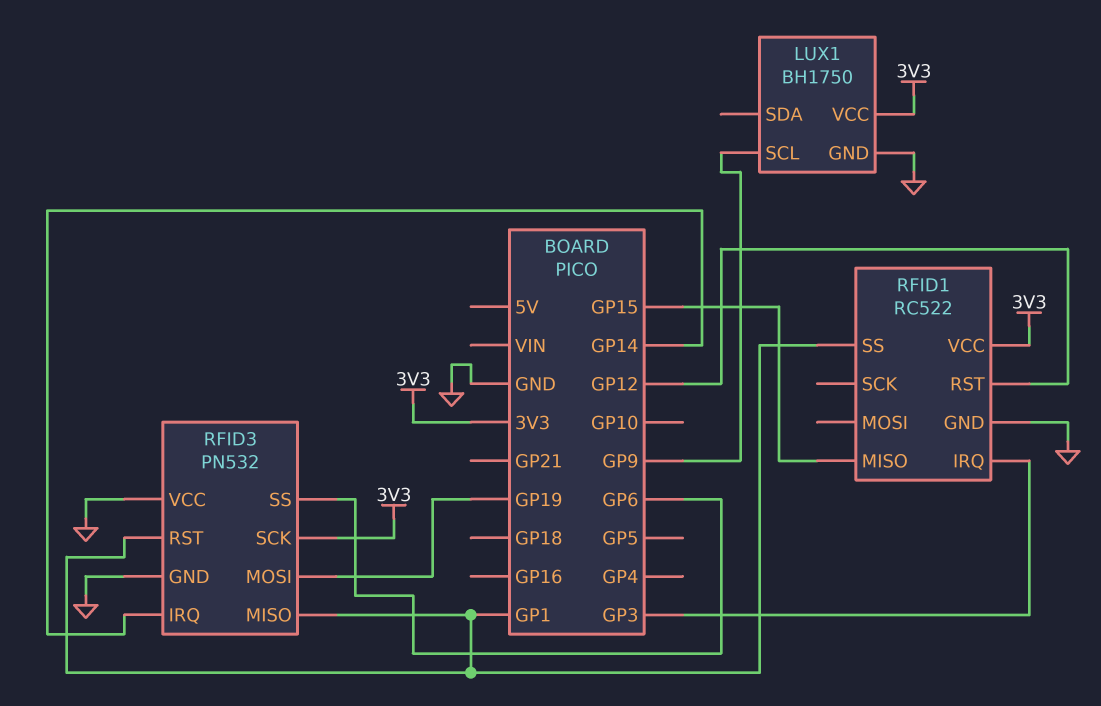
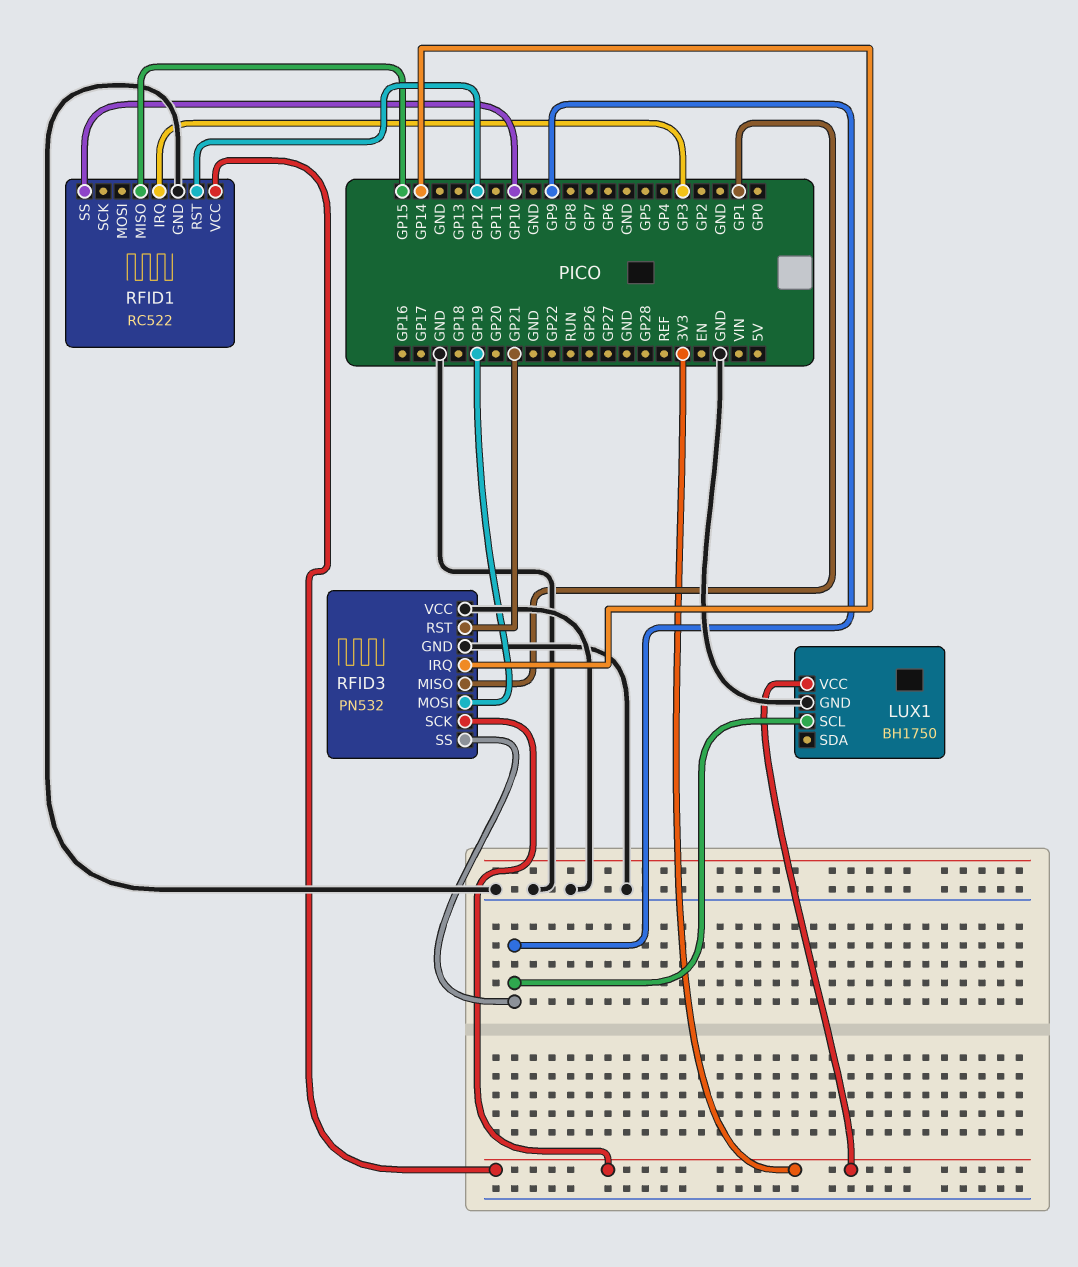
RFID1 pin SS: GP1 -> GP10
RFID3 pin RST: GP1 -> GP21
RFID3 pin SS: GP6 -> GP9

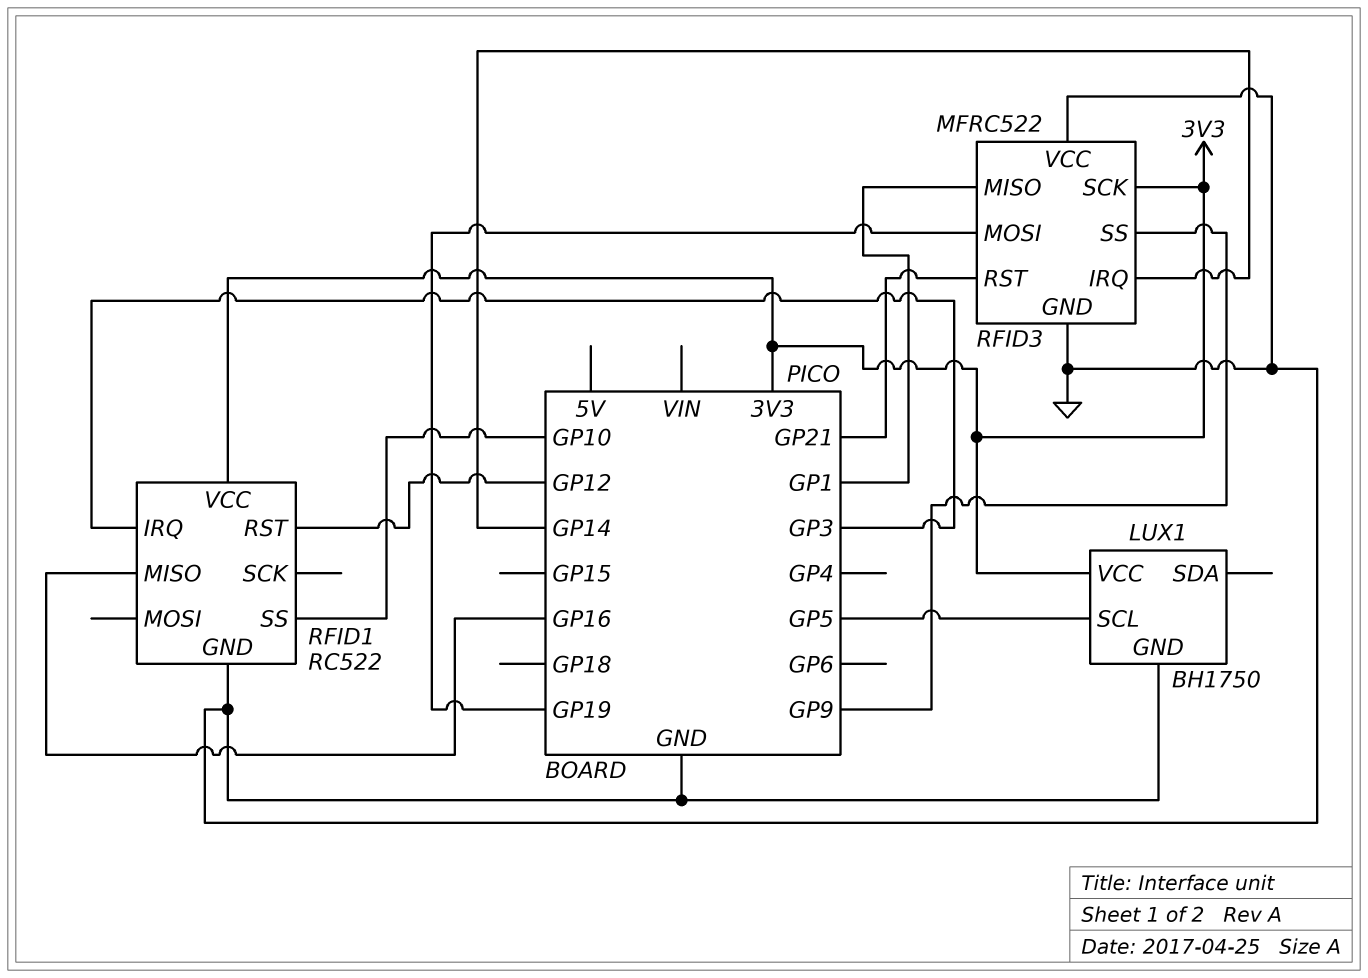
LUX1 pin SCL: GP9 -> GP5
RFID1 pin MISO: GP15 -> GP16
RFID3: PN532 -> MFRC522

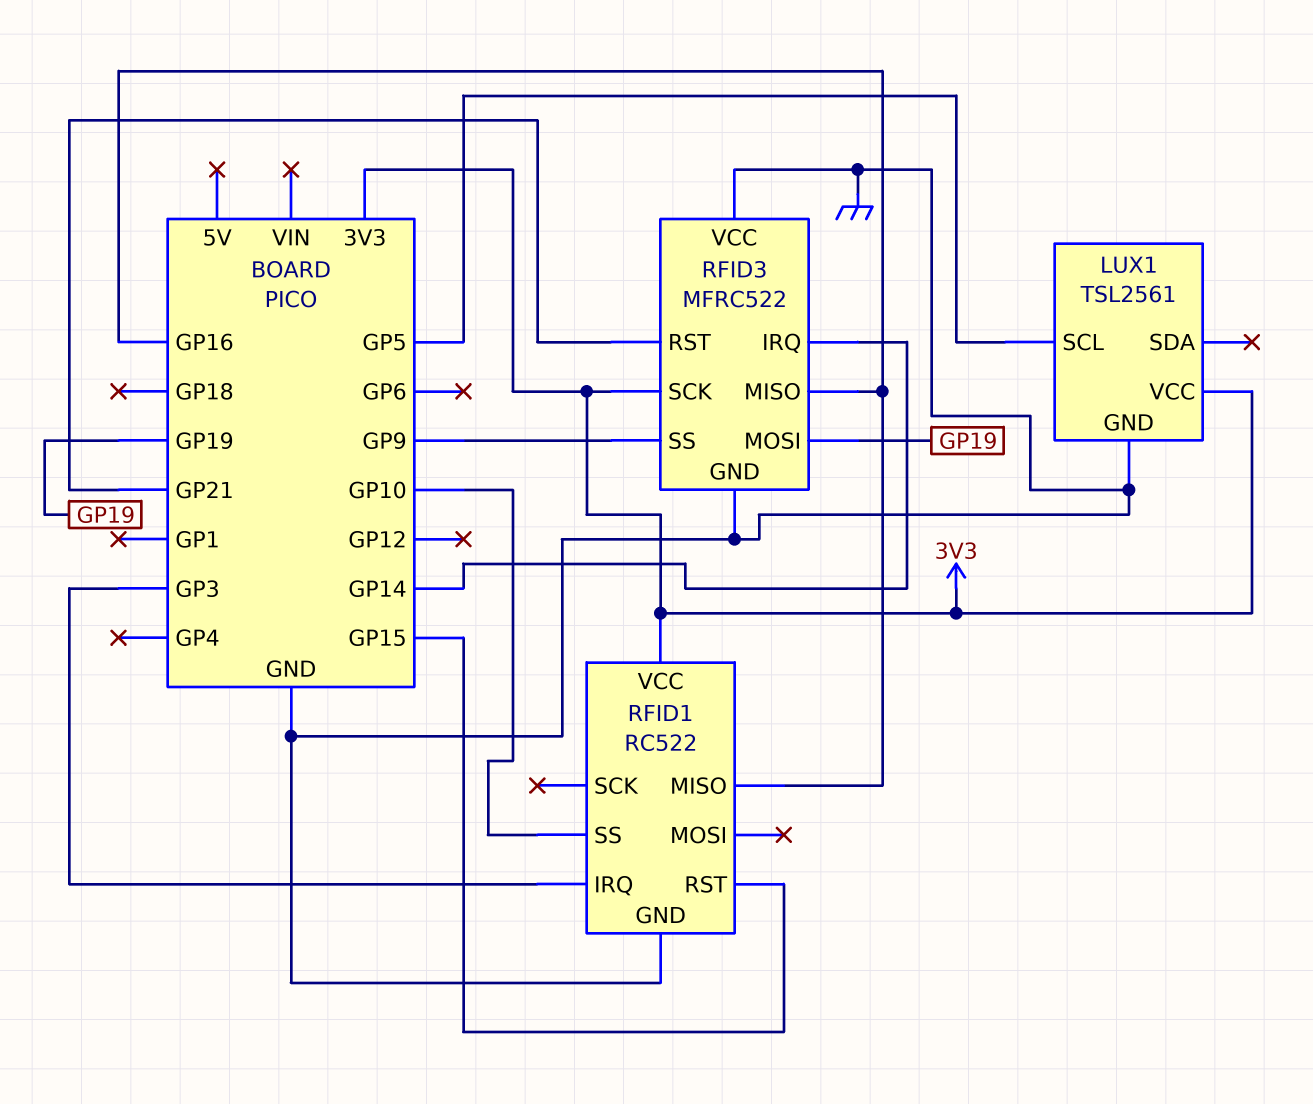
LUX1: BH1750 -> TSL2561
RFID1 pin RST: GP12 -> GP15
RFID3 pin MISO: GP1 -> GP16

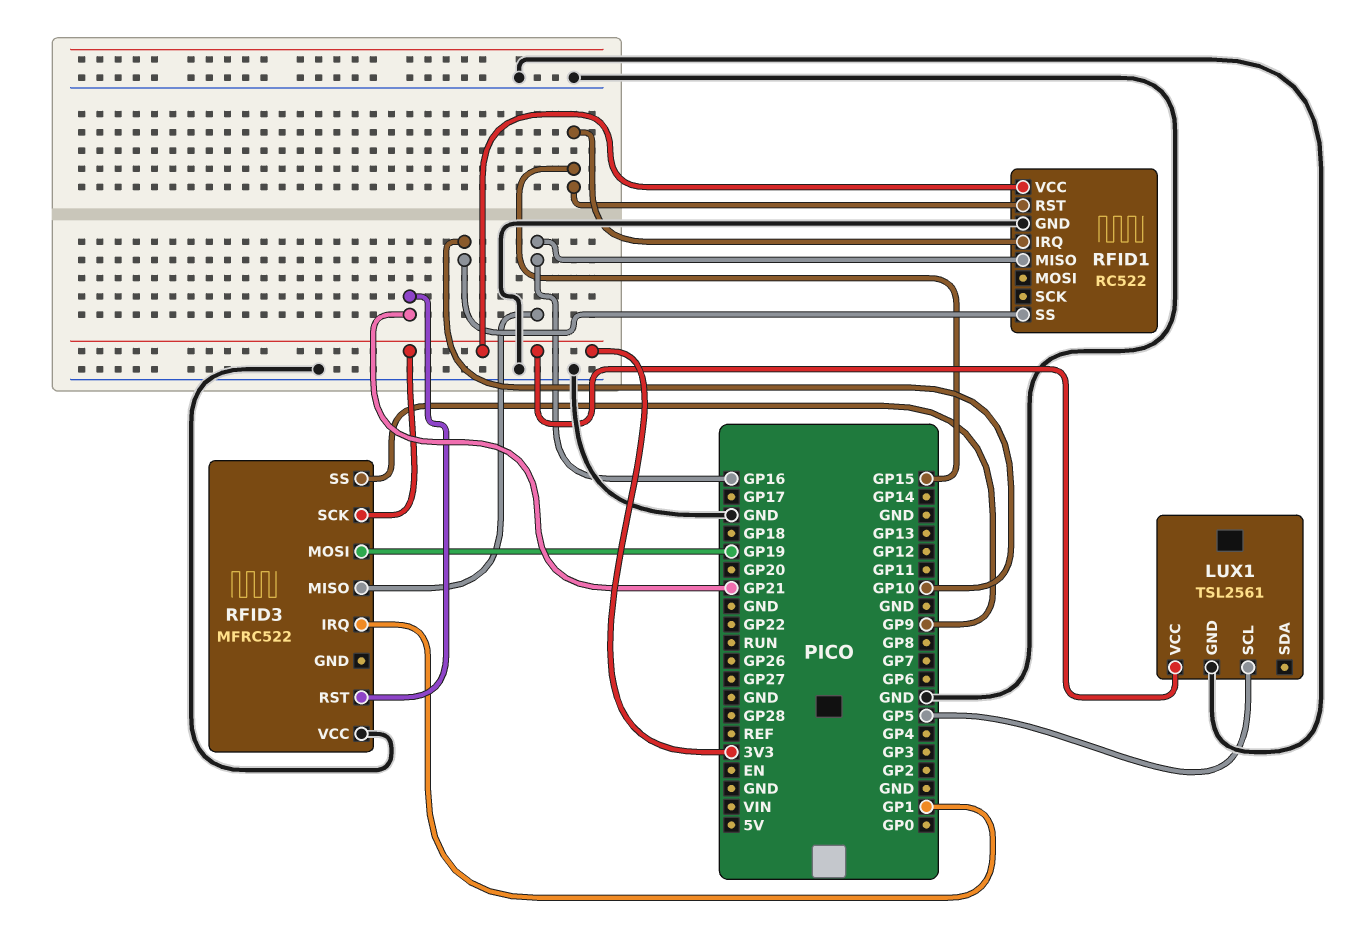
RFID1 pin IRQ: GP3 -> GP15
RFID3 pin GND: GND -> none
RFID3 pin IRQ: GP14 -> GP1

